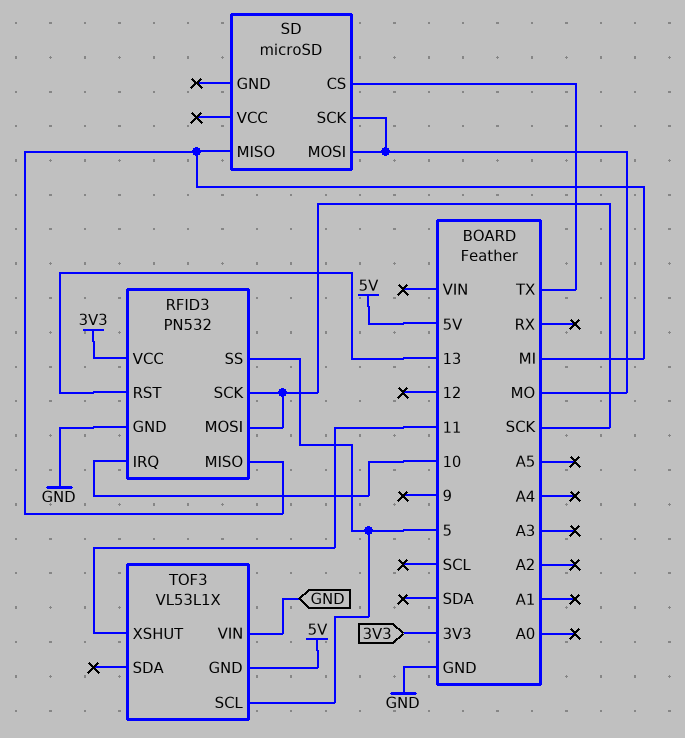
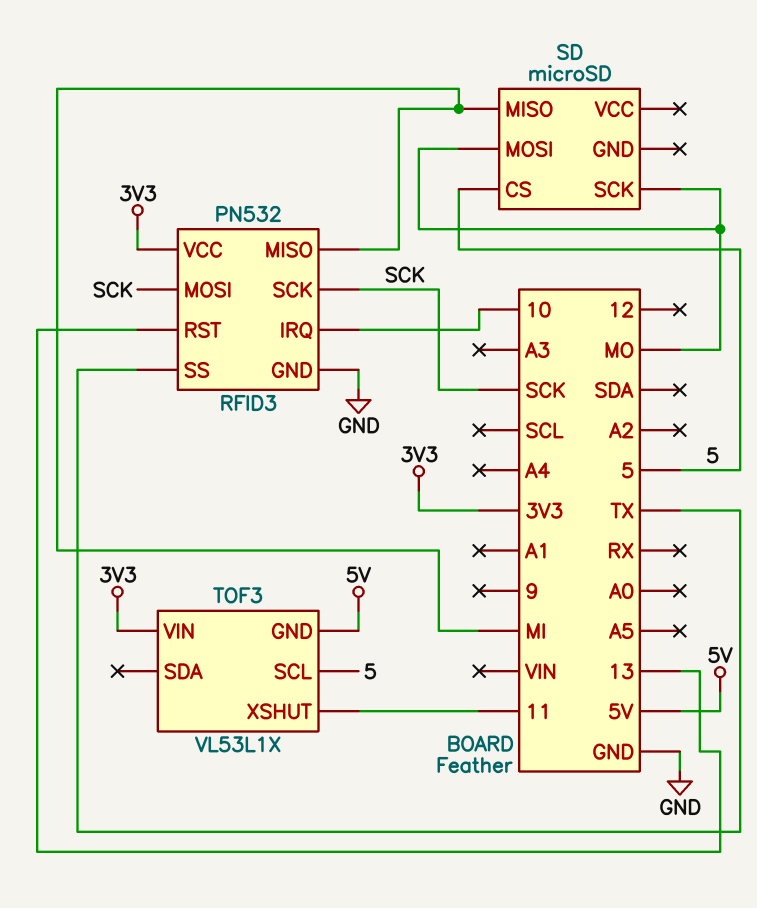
RFID3 pin SS: 5 -> TX
SD pin CS: TX -> 5
TOF3 pin VIN: GND -> 3V3

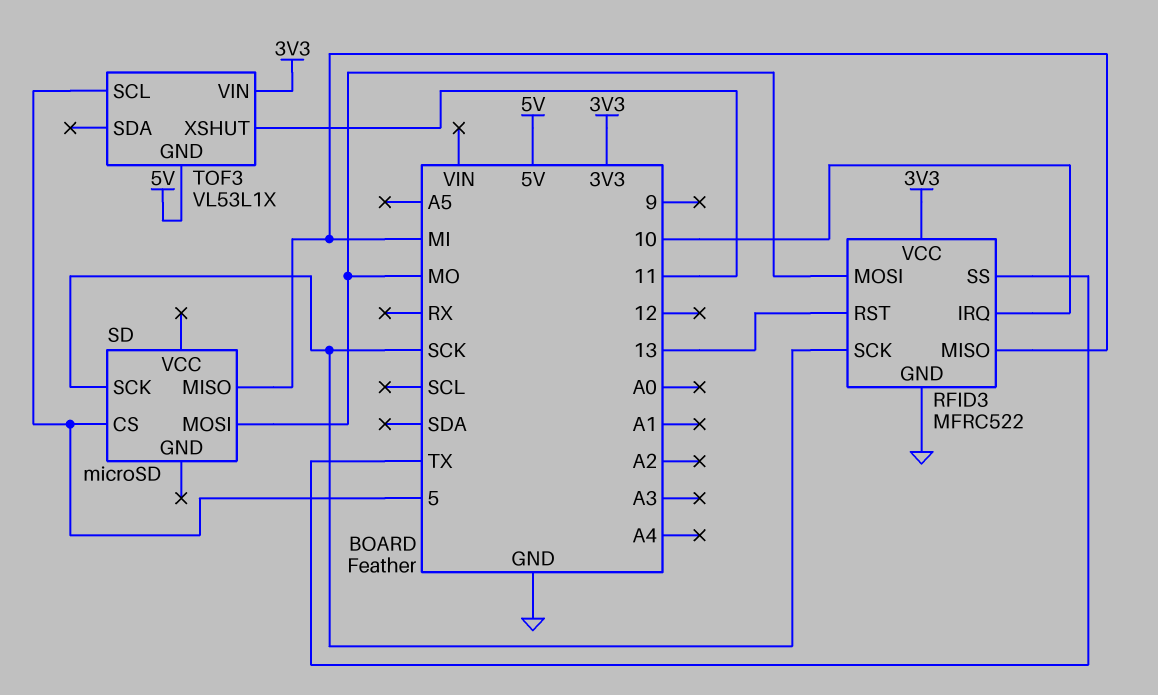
RFID3: PN532 -> MFRC522
RFID3 pin MOSI: SCK -> MO
SD pin SCK: MO -> SCK

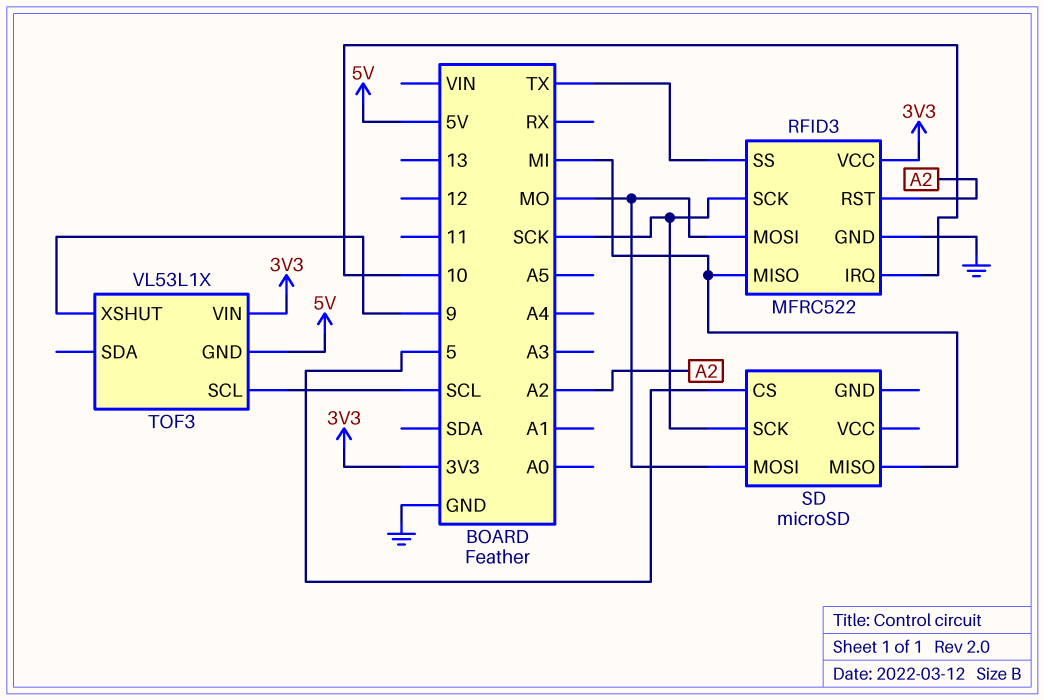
RFID3 pin RST: 13 -> A2
TOF3 pin SCL: 5 -> SCL
TOF3 pin XSHUT: 11 -> 9

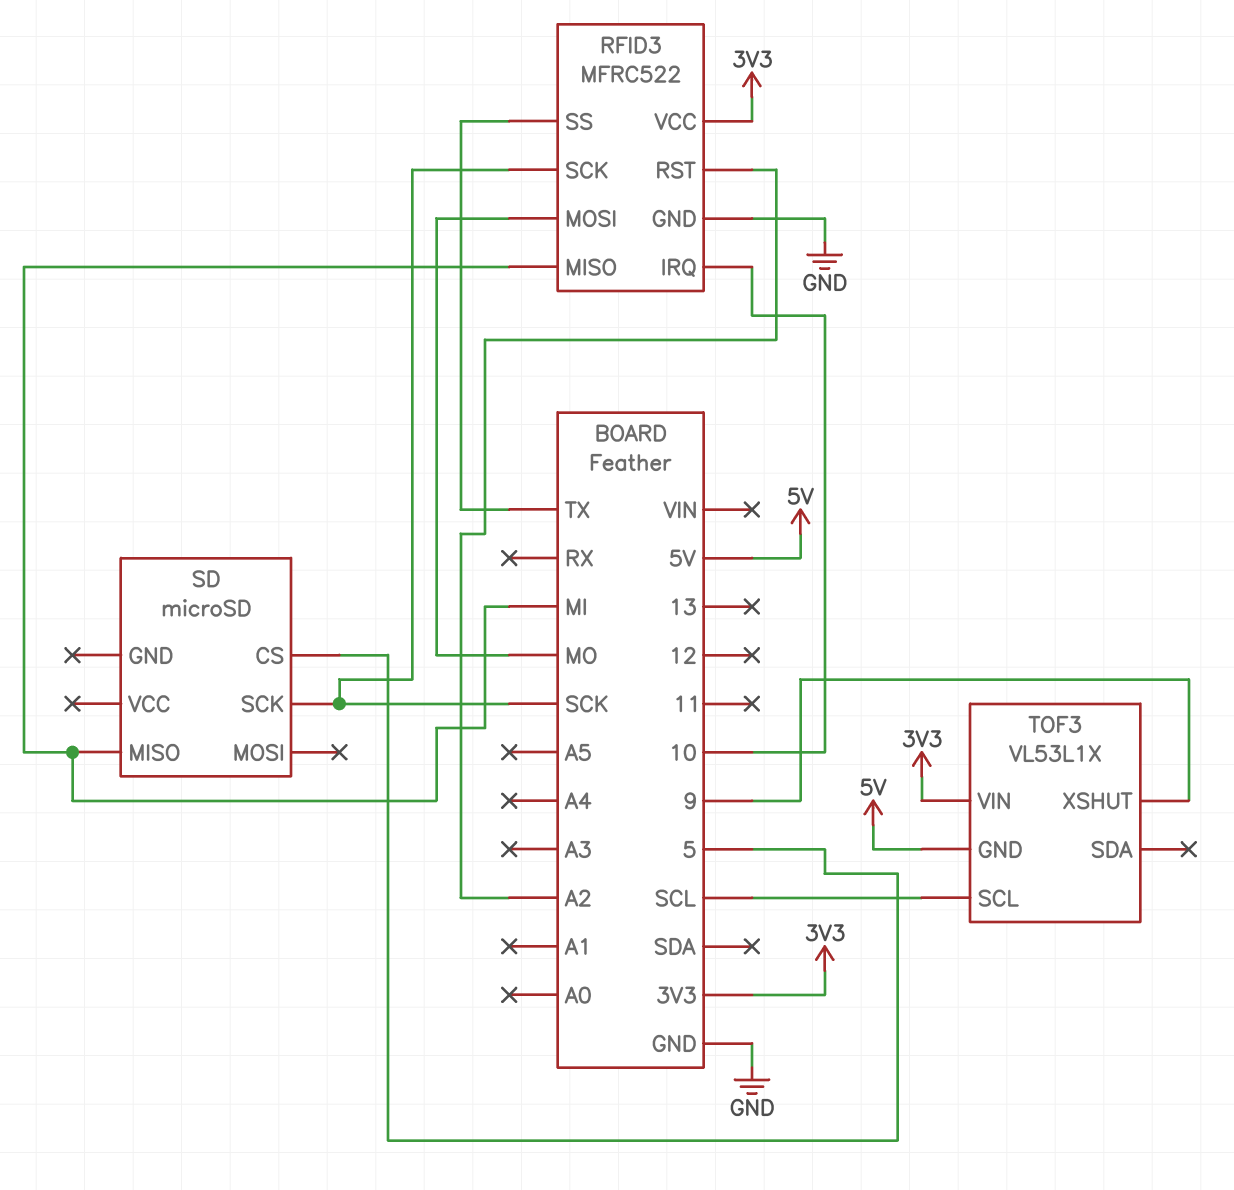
SD pin MOSI: MO -> none

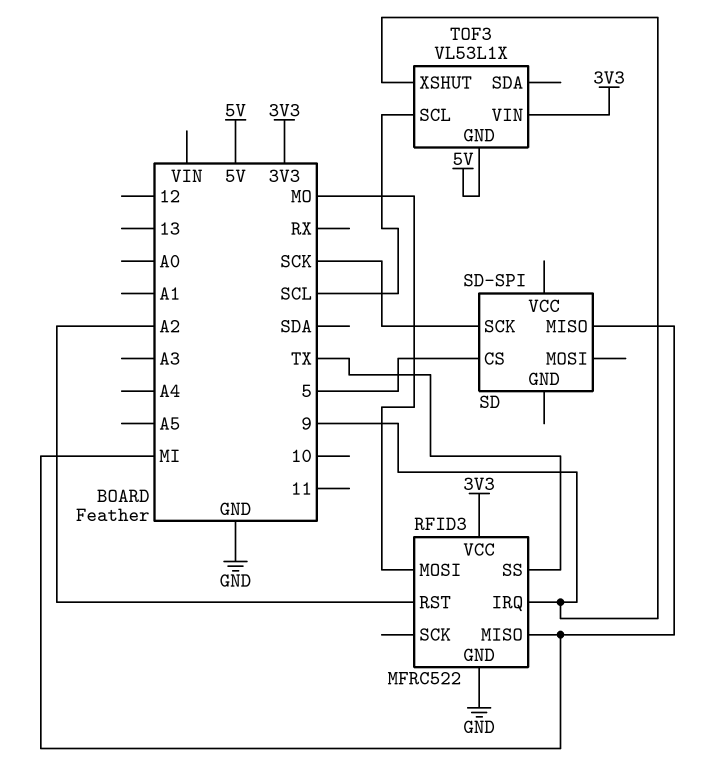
RFID3 pin IRQ: 10 -> 9
RFID3 pin SCK: SCK -> none
SD: microSD -> SD-SPI

